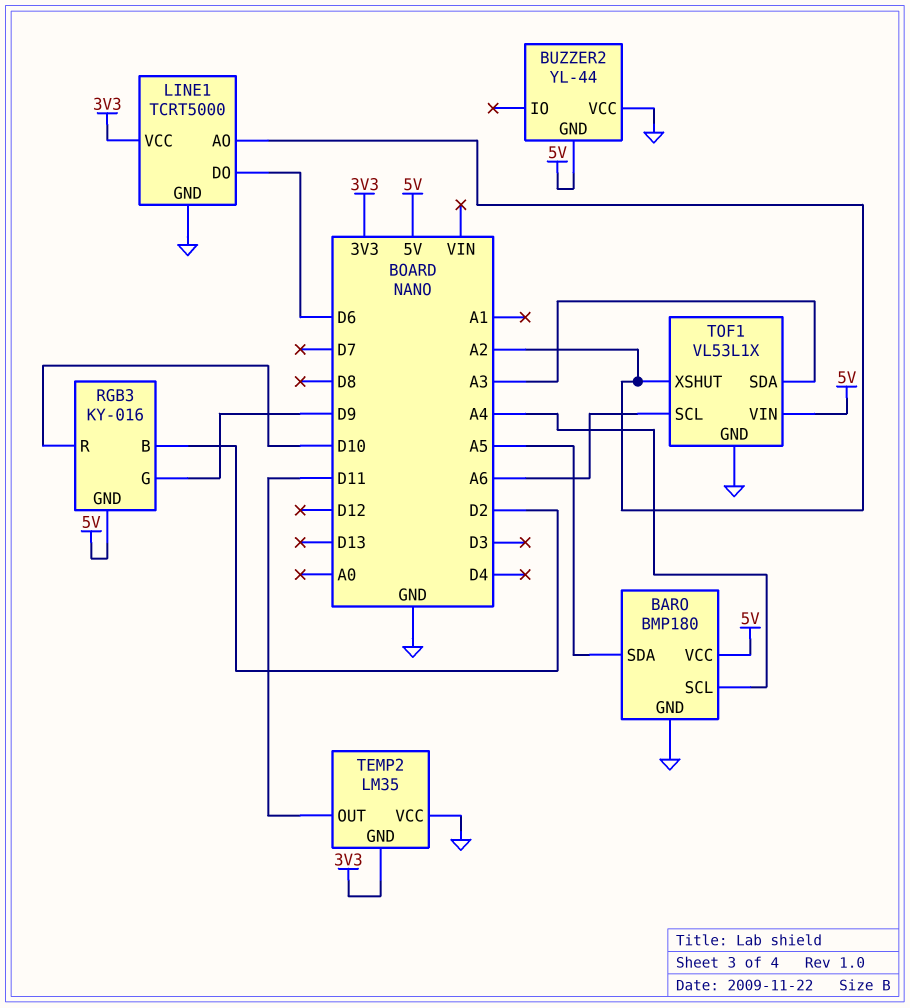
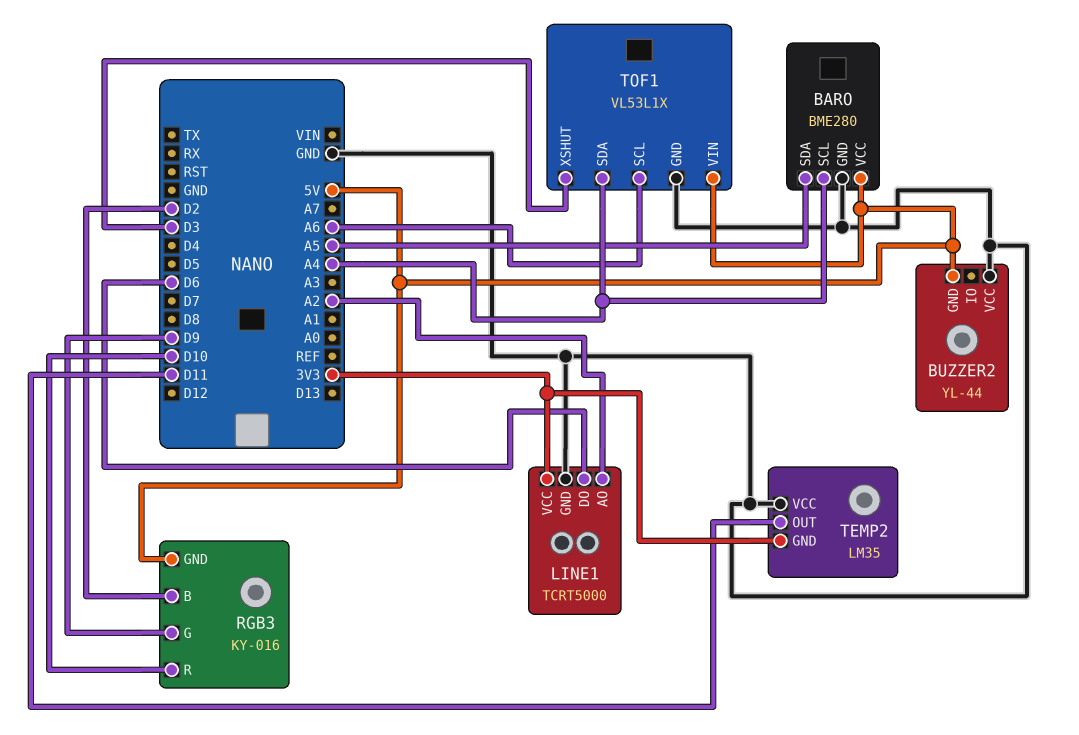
BARO: BMP180 -> BME280
TOF1 pin SDA: A3 -> A4
TOF1 pin XSHUT: A2 -> D3

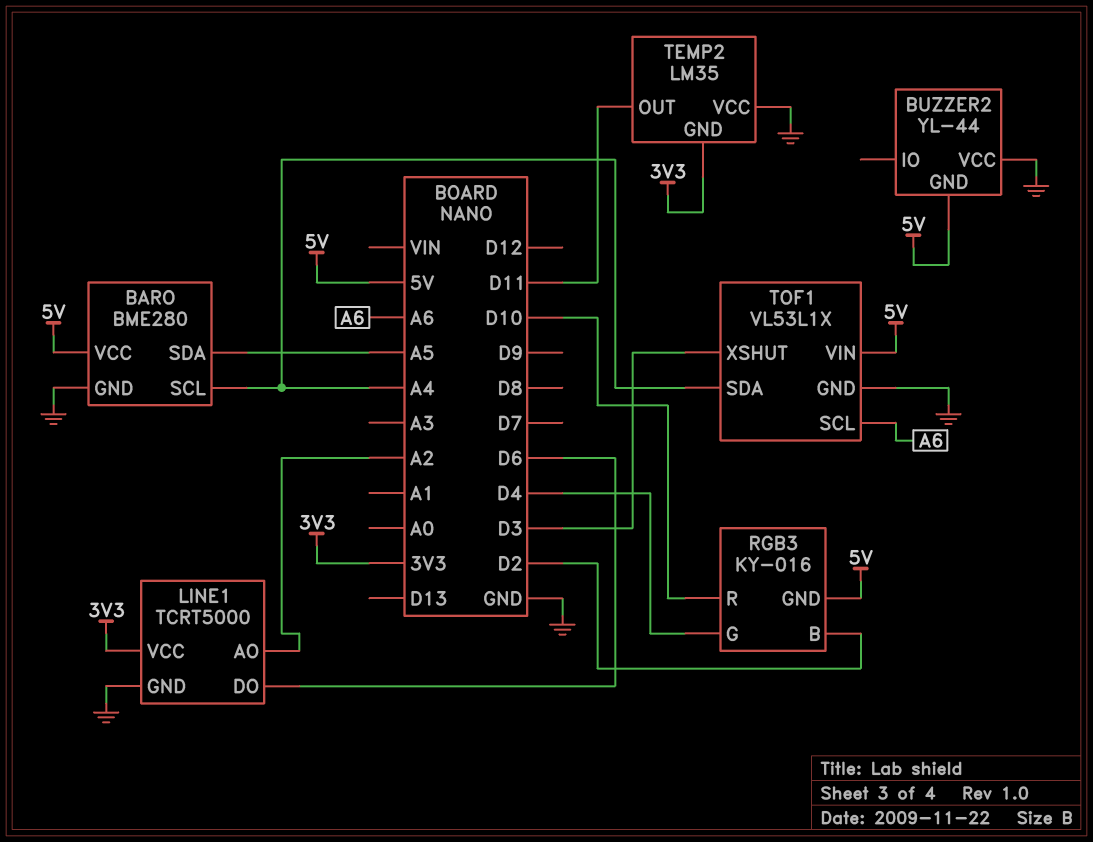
RGB3 pin G: D9 -> D4

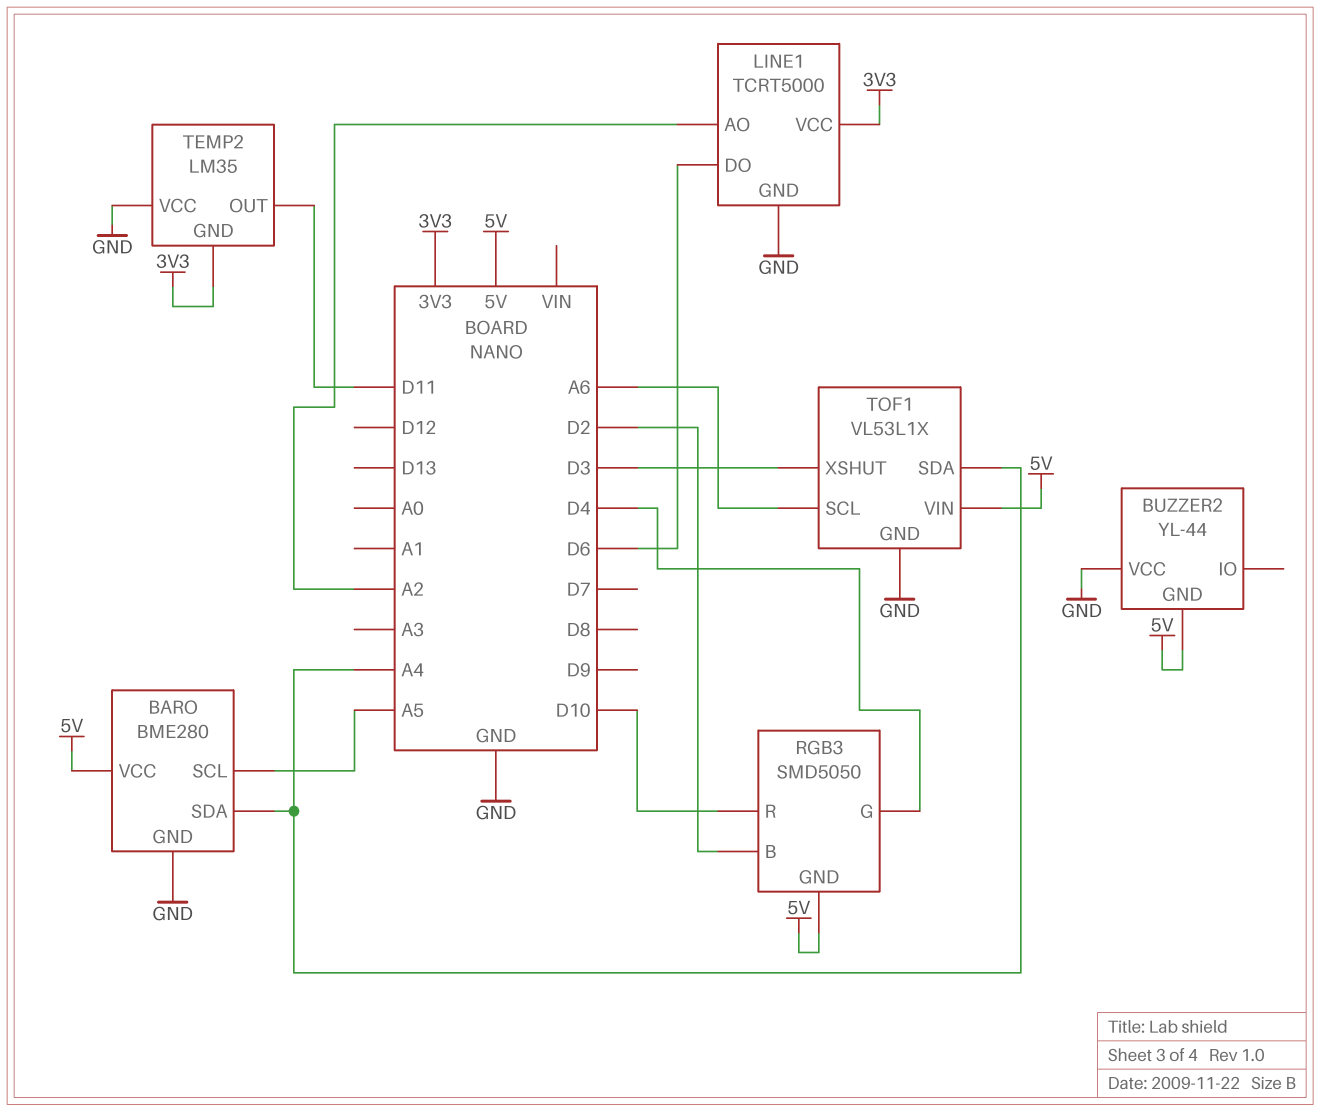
BARO pin SCL: A4 -> A5
BARO pin SDA: A5 -> A4
RGB3: KY-016 -> SMD5050

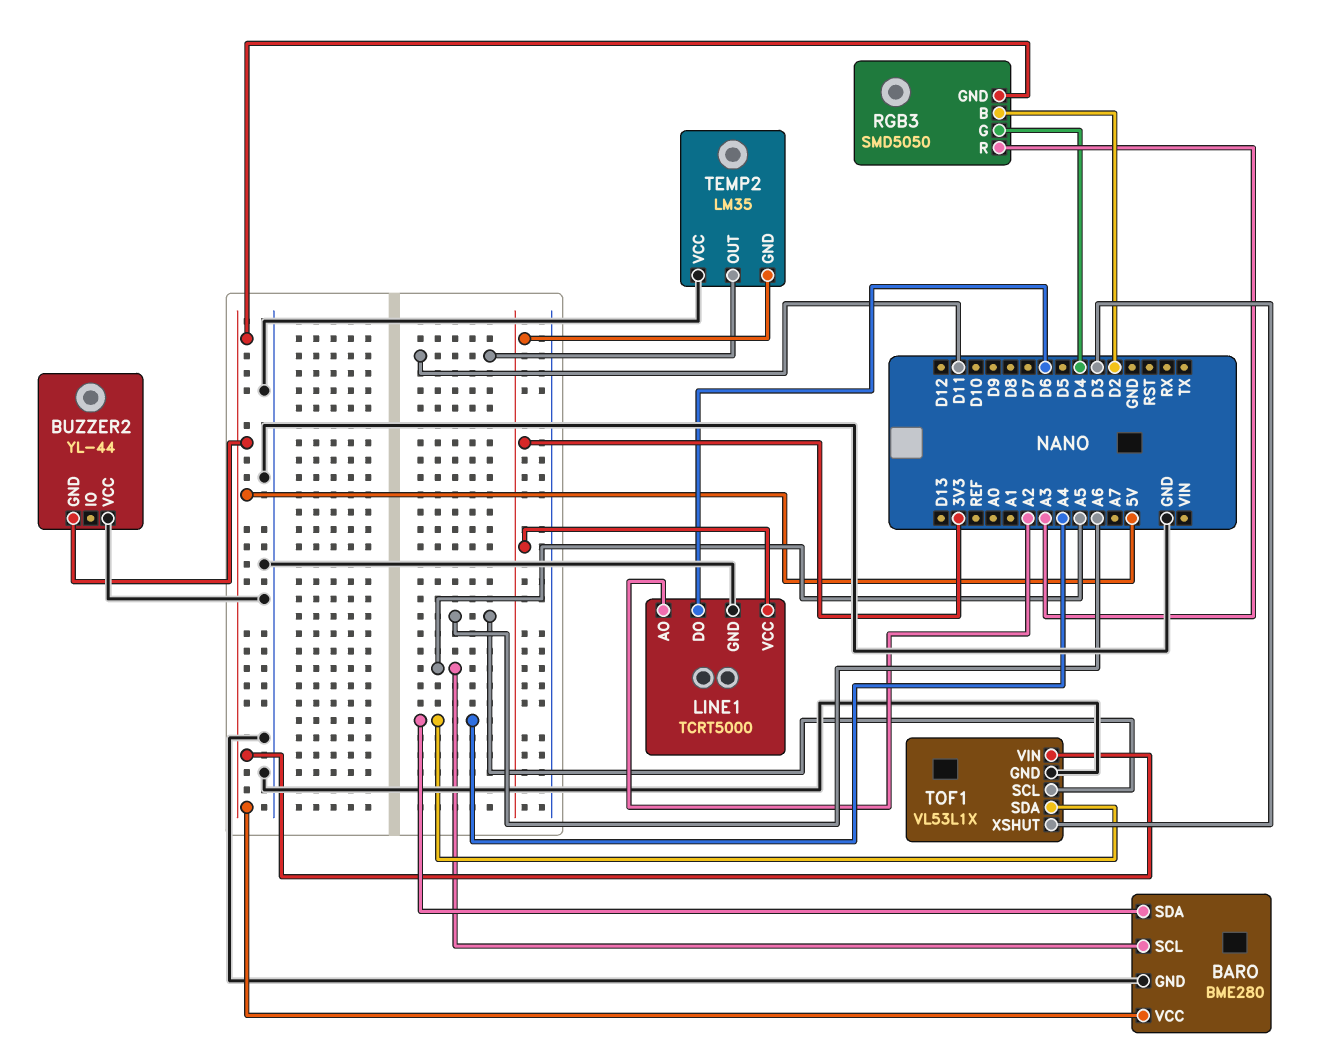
RGB3 pin R: D10 -> A3

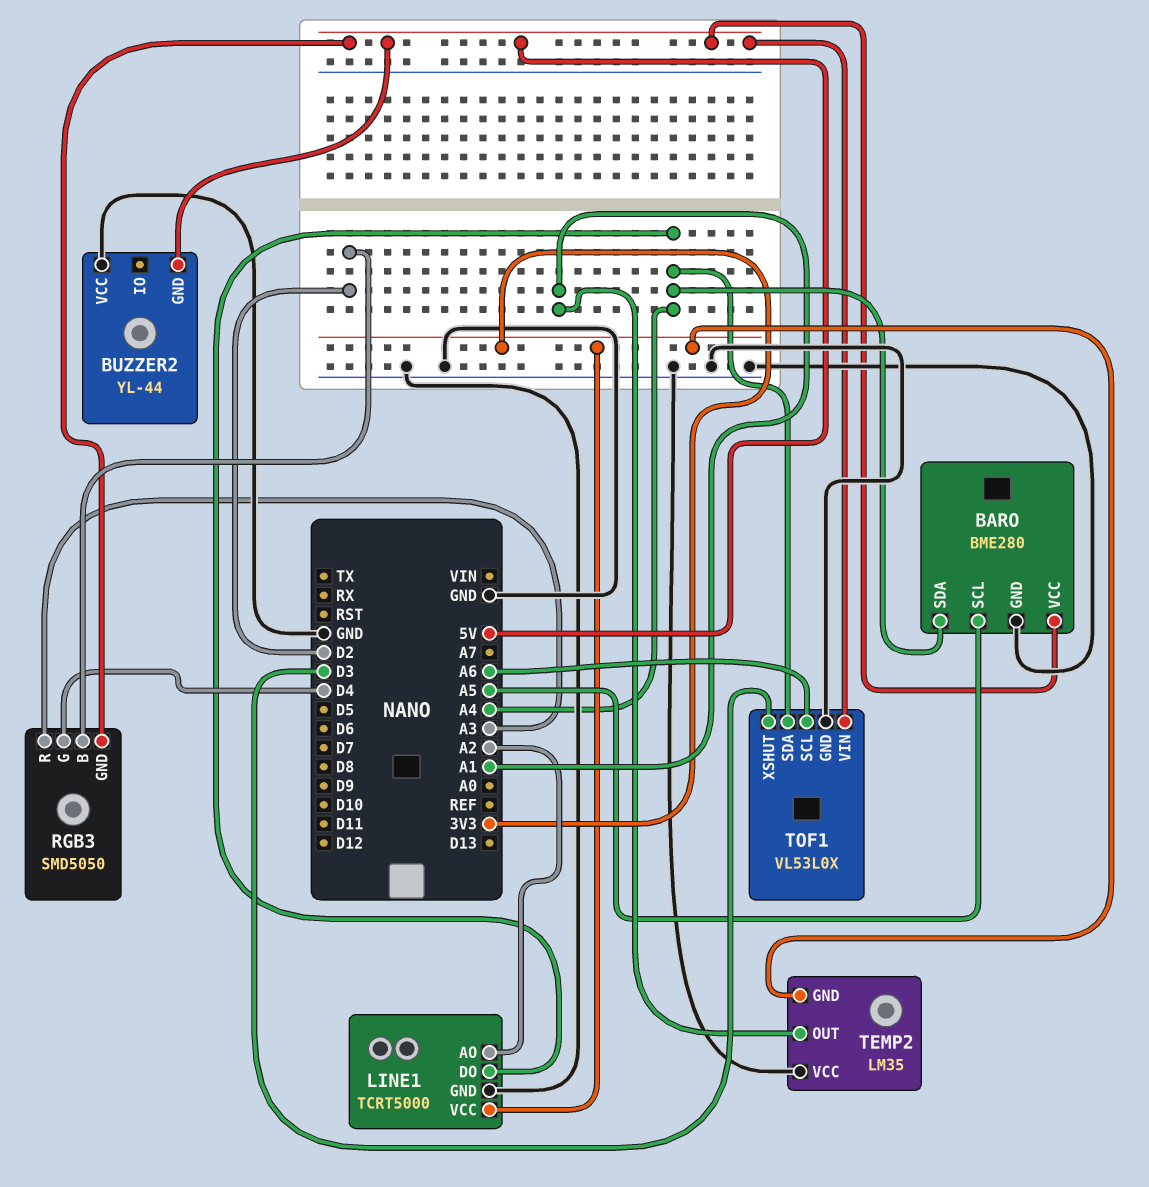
LINE1 pin DO: D6 -> A4
TEMP2 pin OUT: D11 -> A1
TOF1: VL53L1X -> VL53L0X

